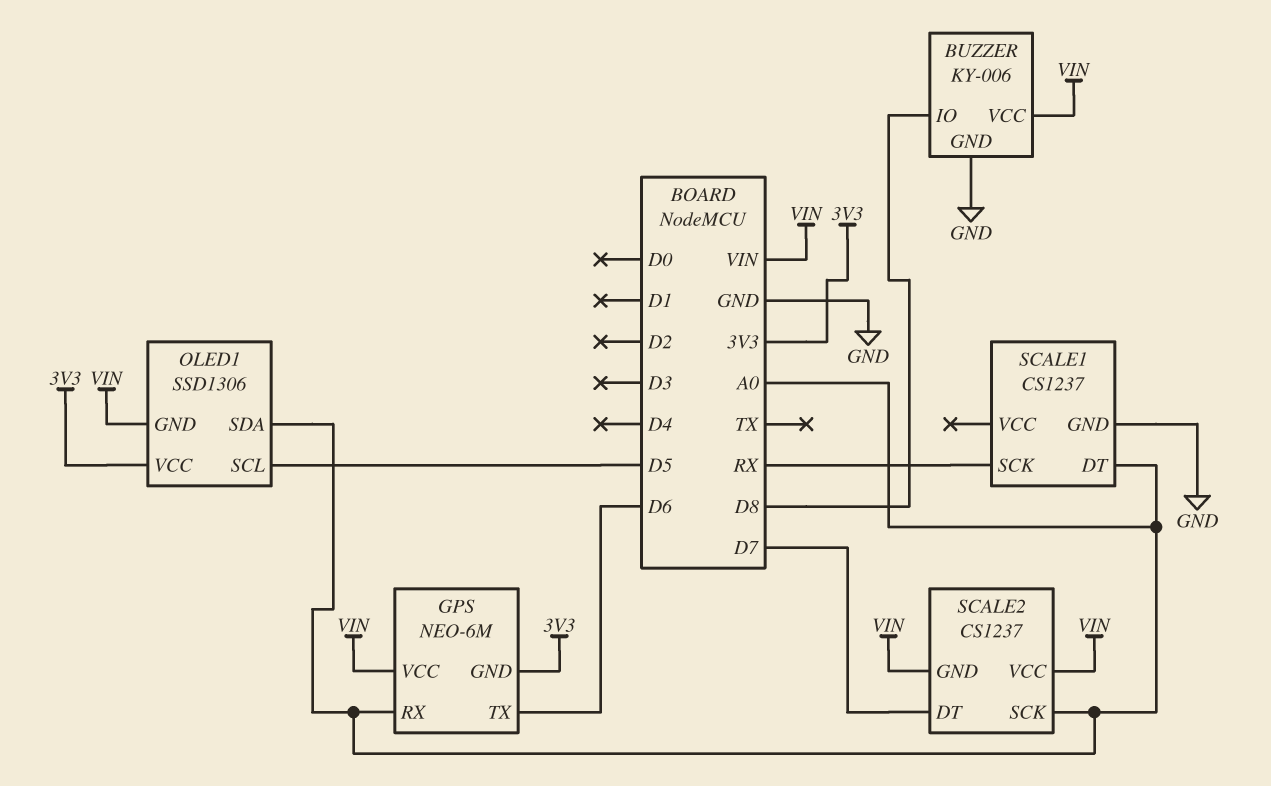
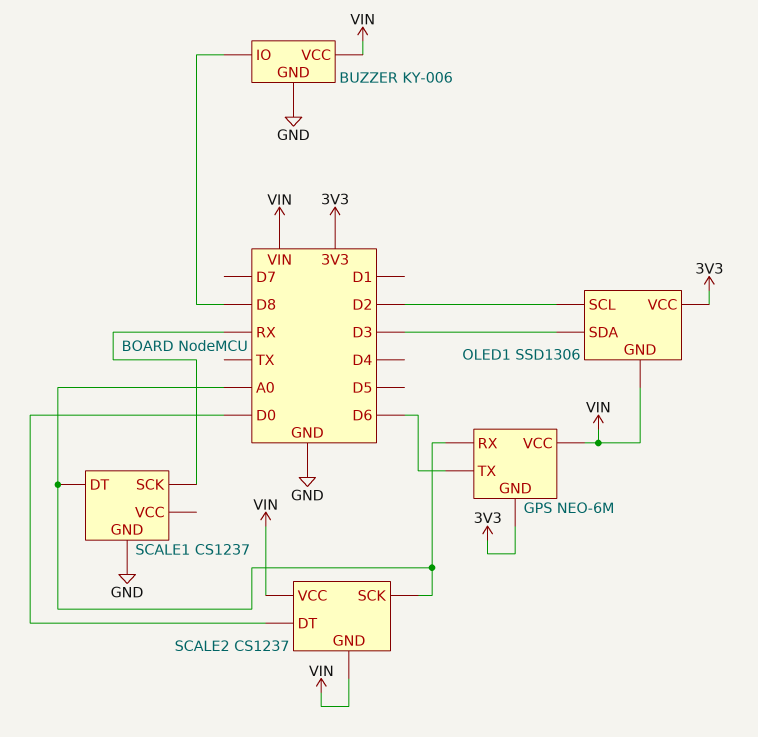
OLED1 pin SCL: D5 -> D2
OLED1 pin SDA: A0 -> D3
SCALE2 pin DT: D7 -> D0

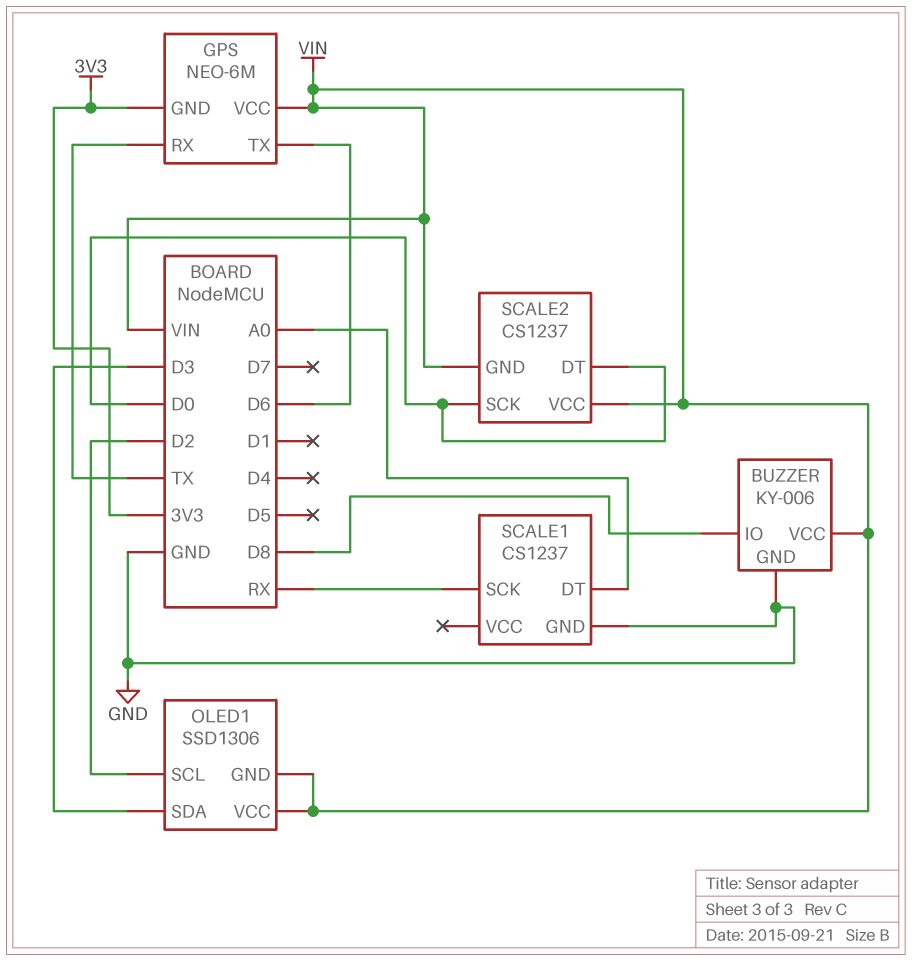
GPS pin RX: A0 -> TX
OLED1 pin VCC: 3V3 -> VIN
SCALE2 pin SCK: A0 -> D0

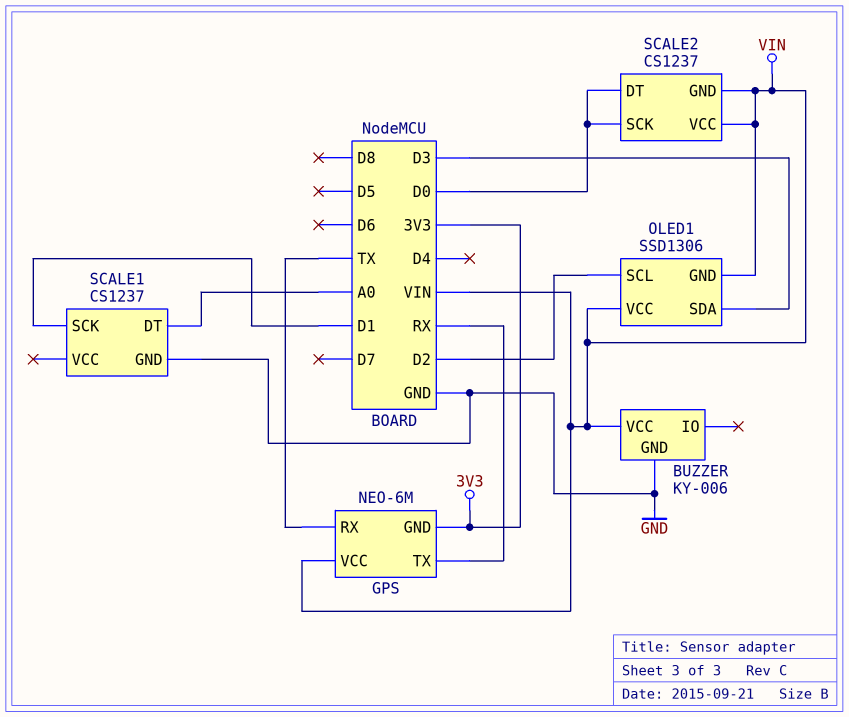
BUZZER pin IO: D8 -> none
GPS pin TX: D6 -> RX
SCALE1 pin SCK: RX -> D1

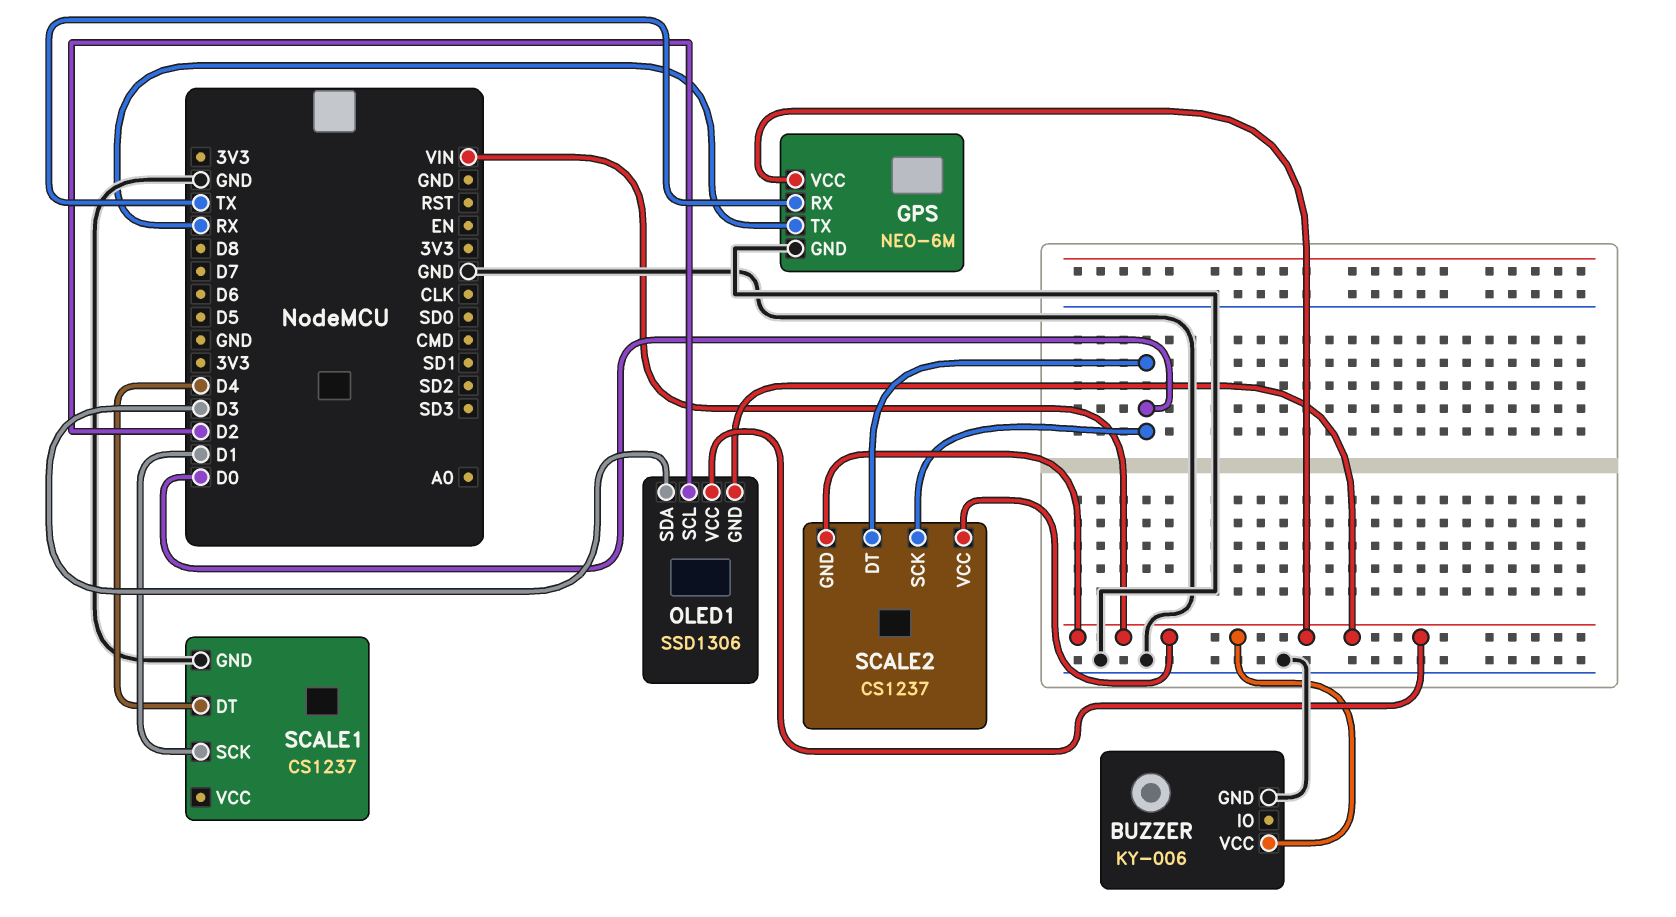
GPS pin GND: 3V3 -> GND
SCALE1 pin DT: A0 -> D4

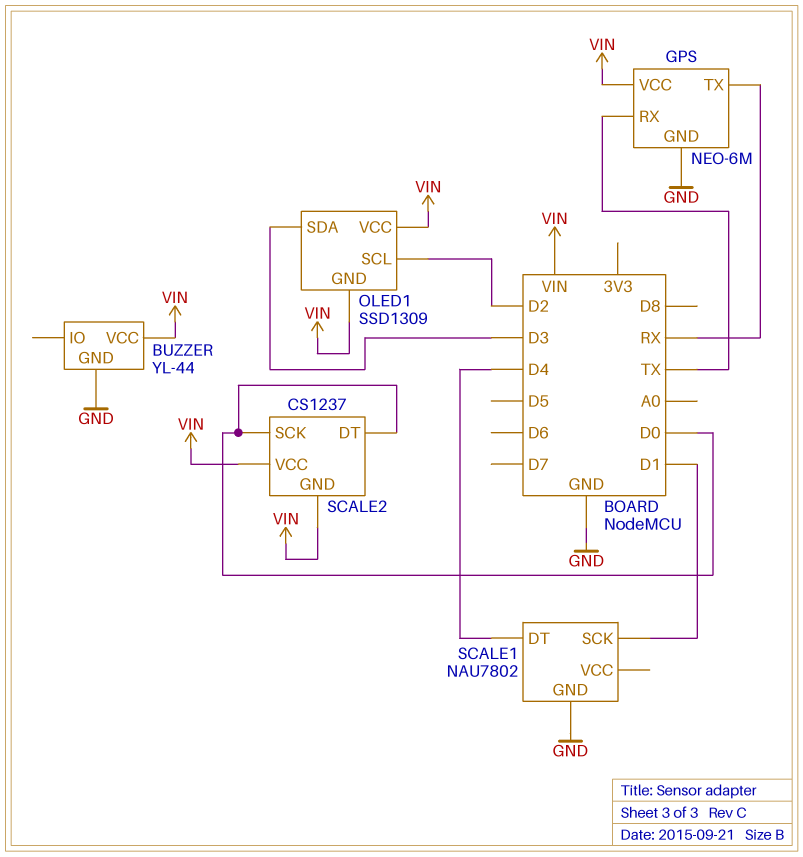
BUZZER: KY-006 -> YL-44
OLED1: SSD1306 -> SSD1309
SCALE1: CS1237 -> NAU7802

